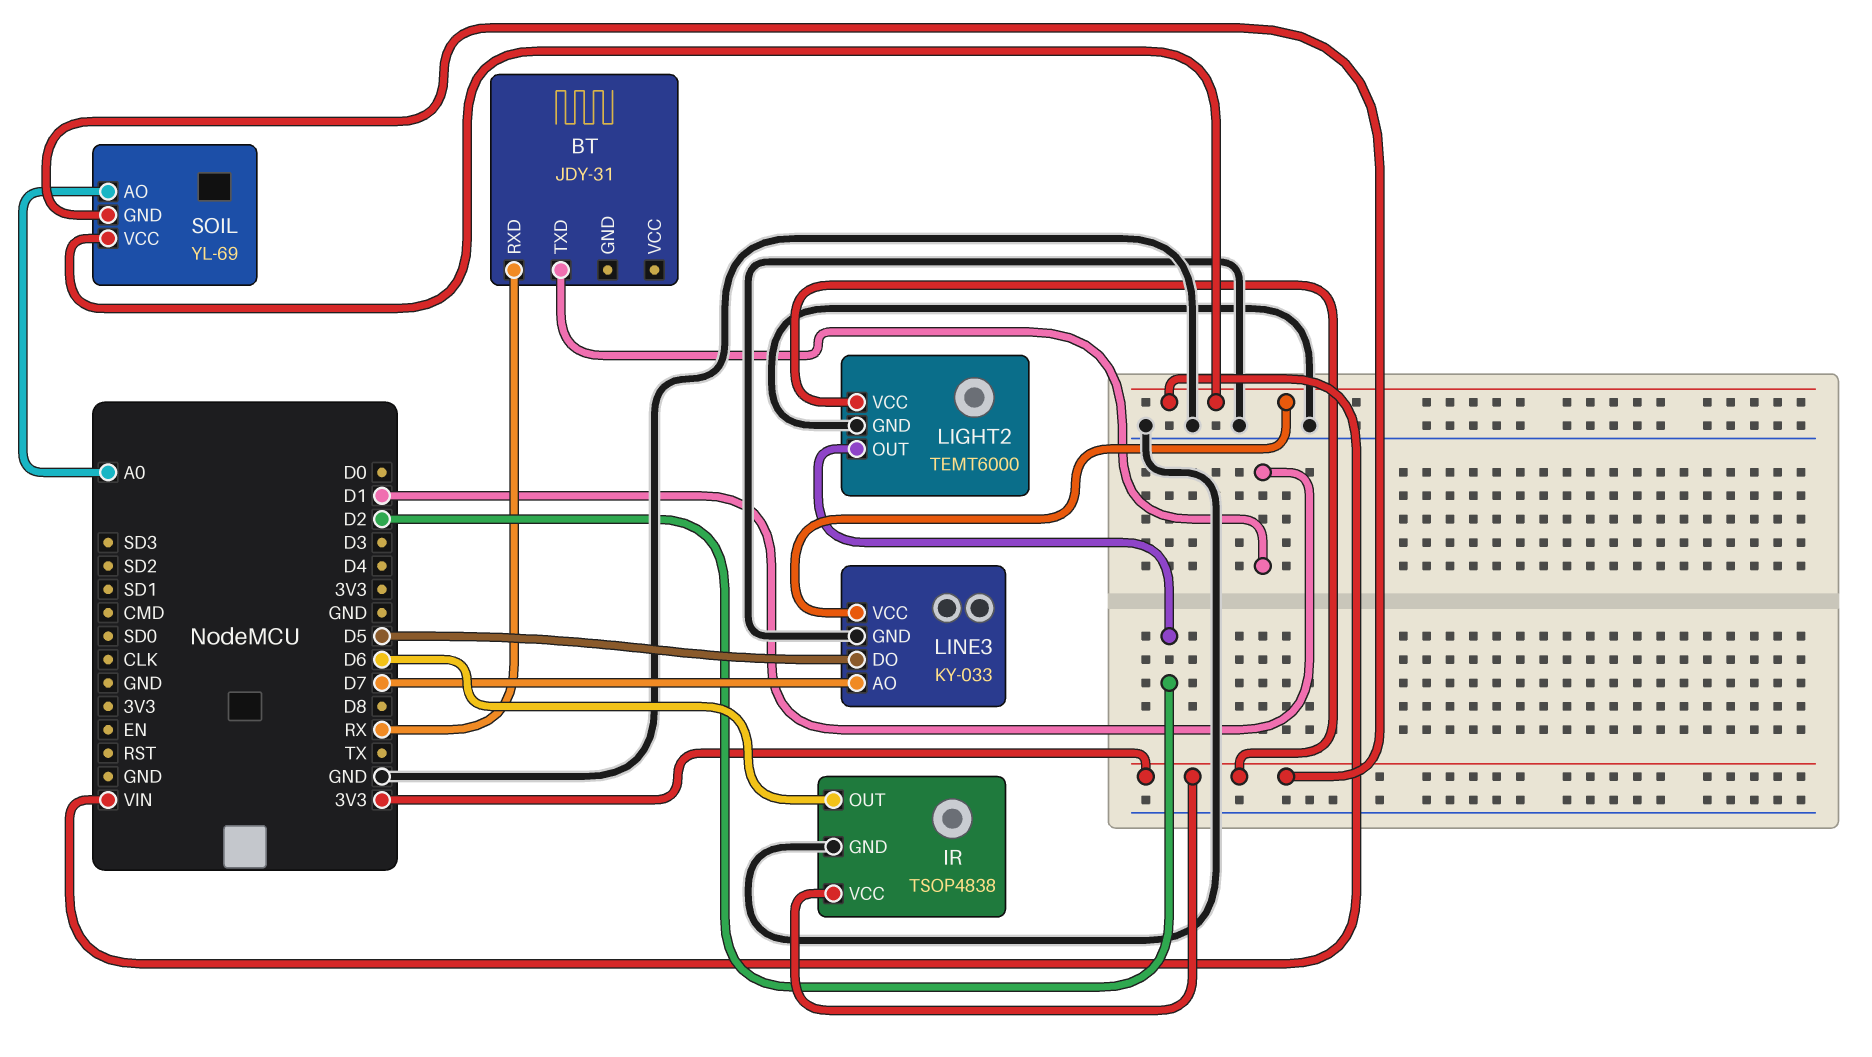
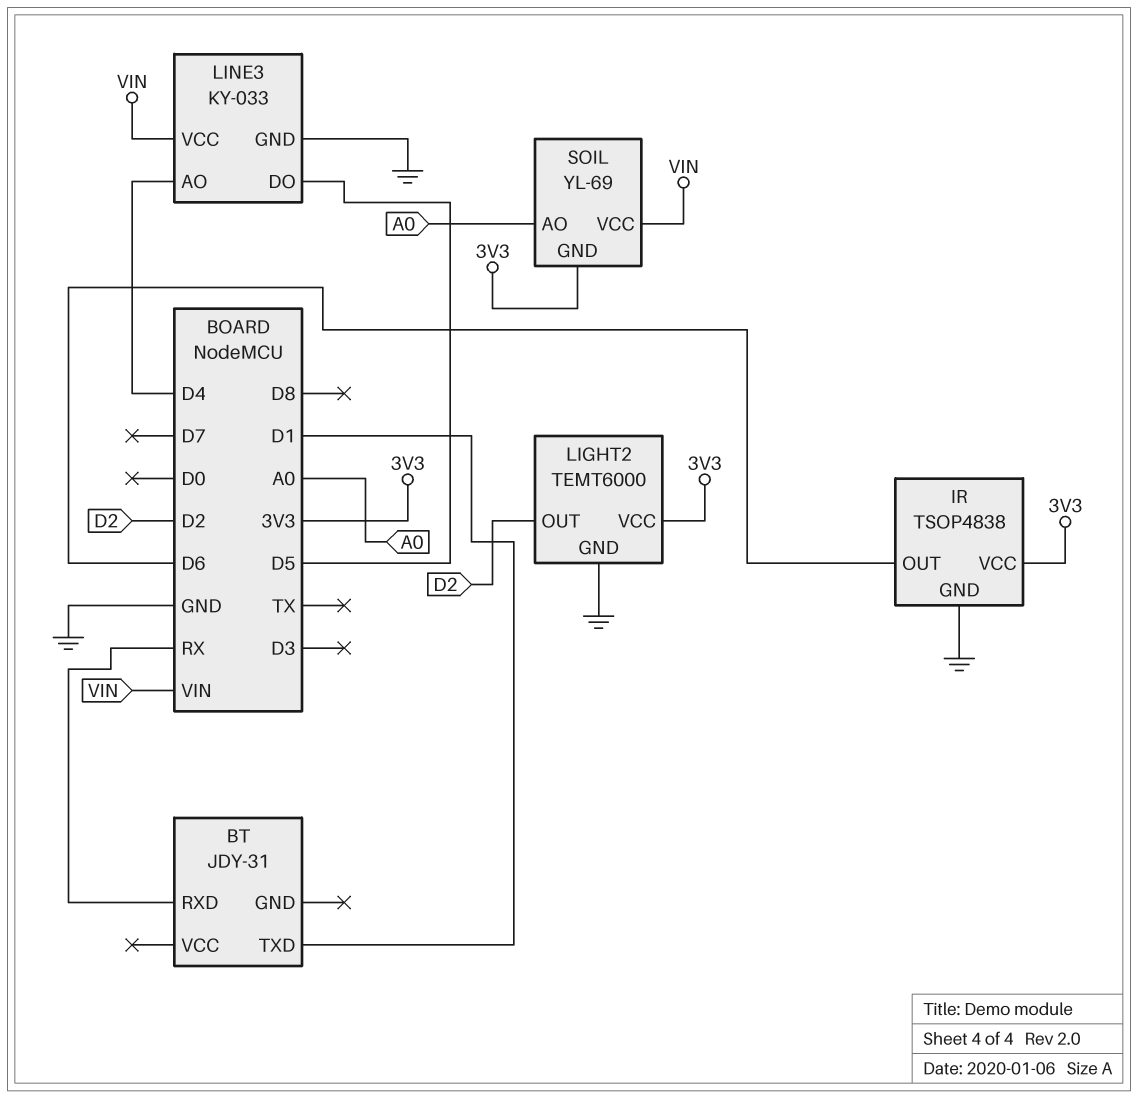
LINE3 pin AO: D7 -> D4

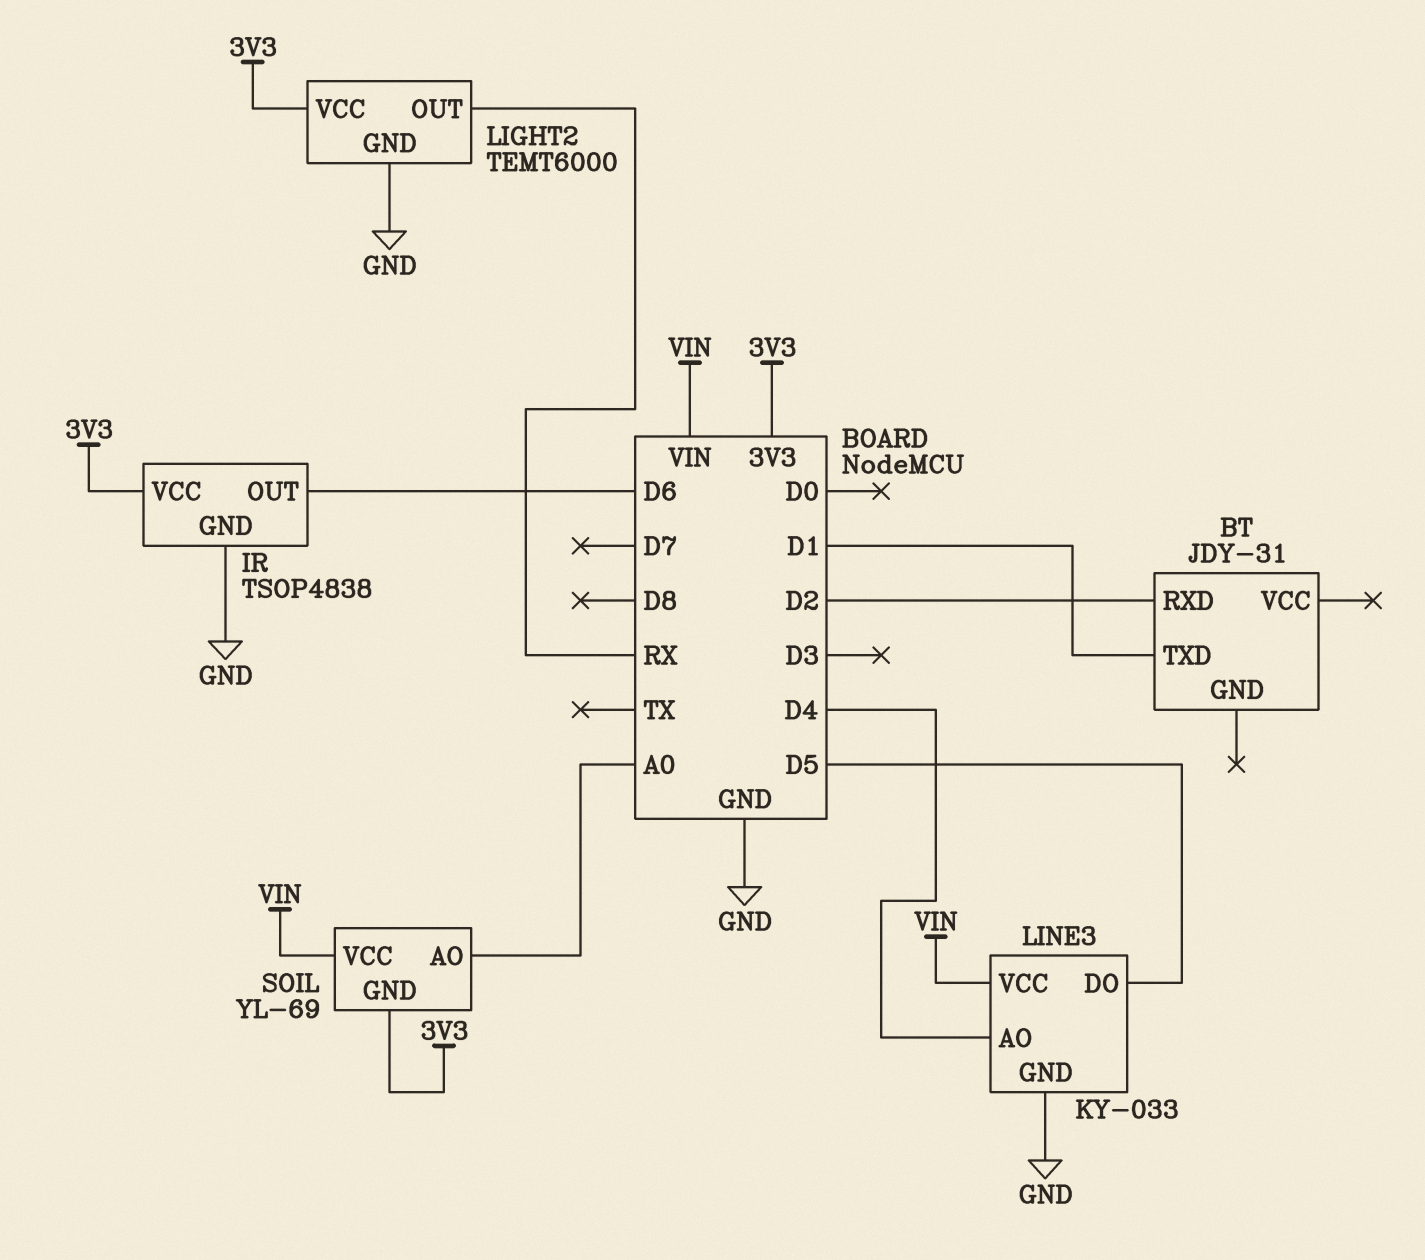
BT pin RXD: RX -> D2
LIGHT2 pin OUT: D2 -> RX

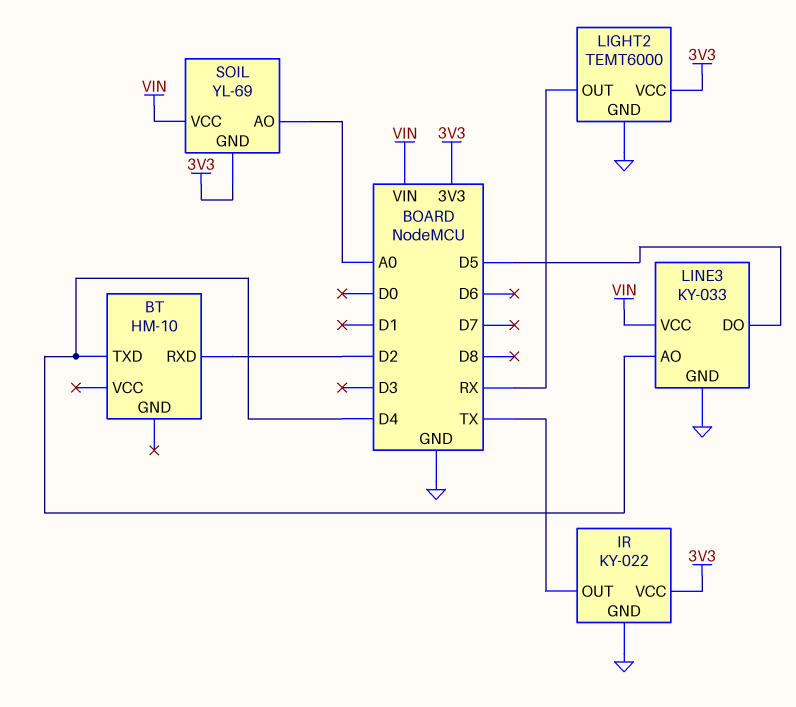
BT: JDY-31 -> HM-10
BT pin TXD: D1 -> D4
IR: TSOP4838 -> KY-022
IR pin OUT: D6 -> TX

